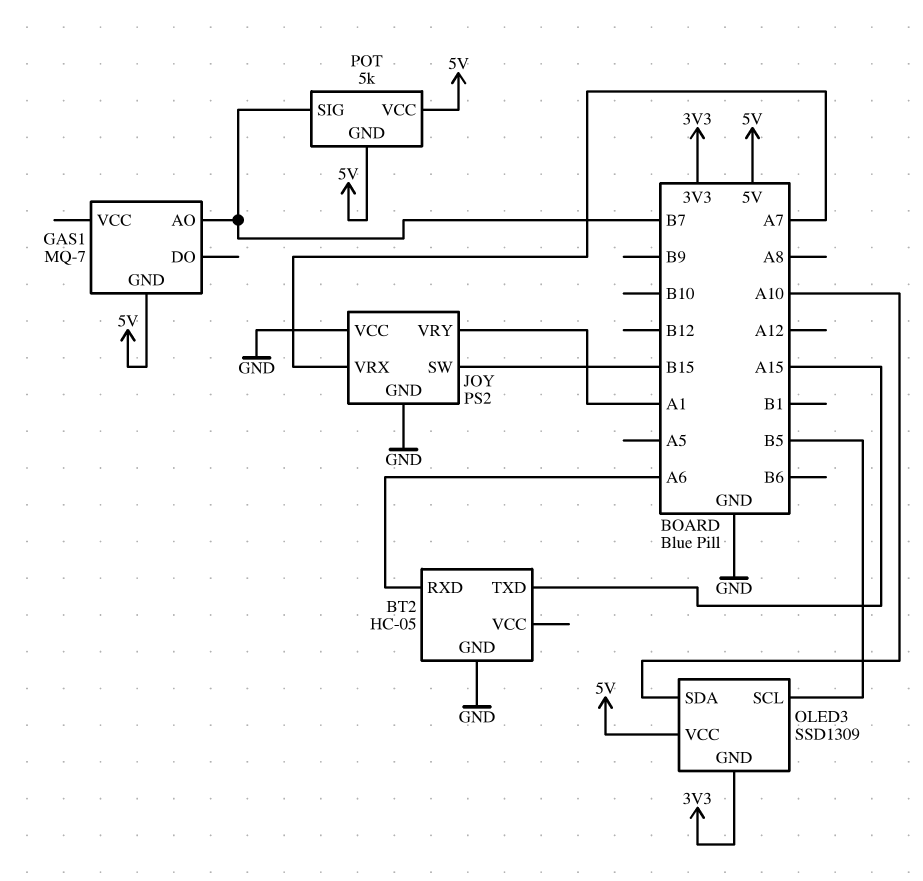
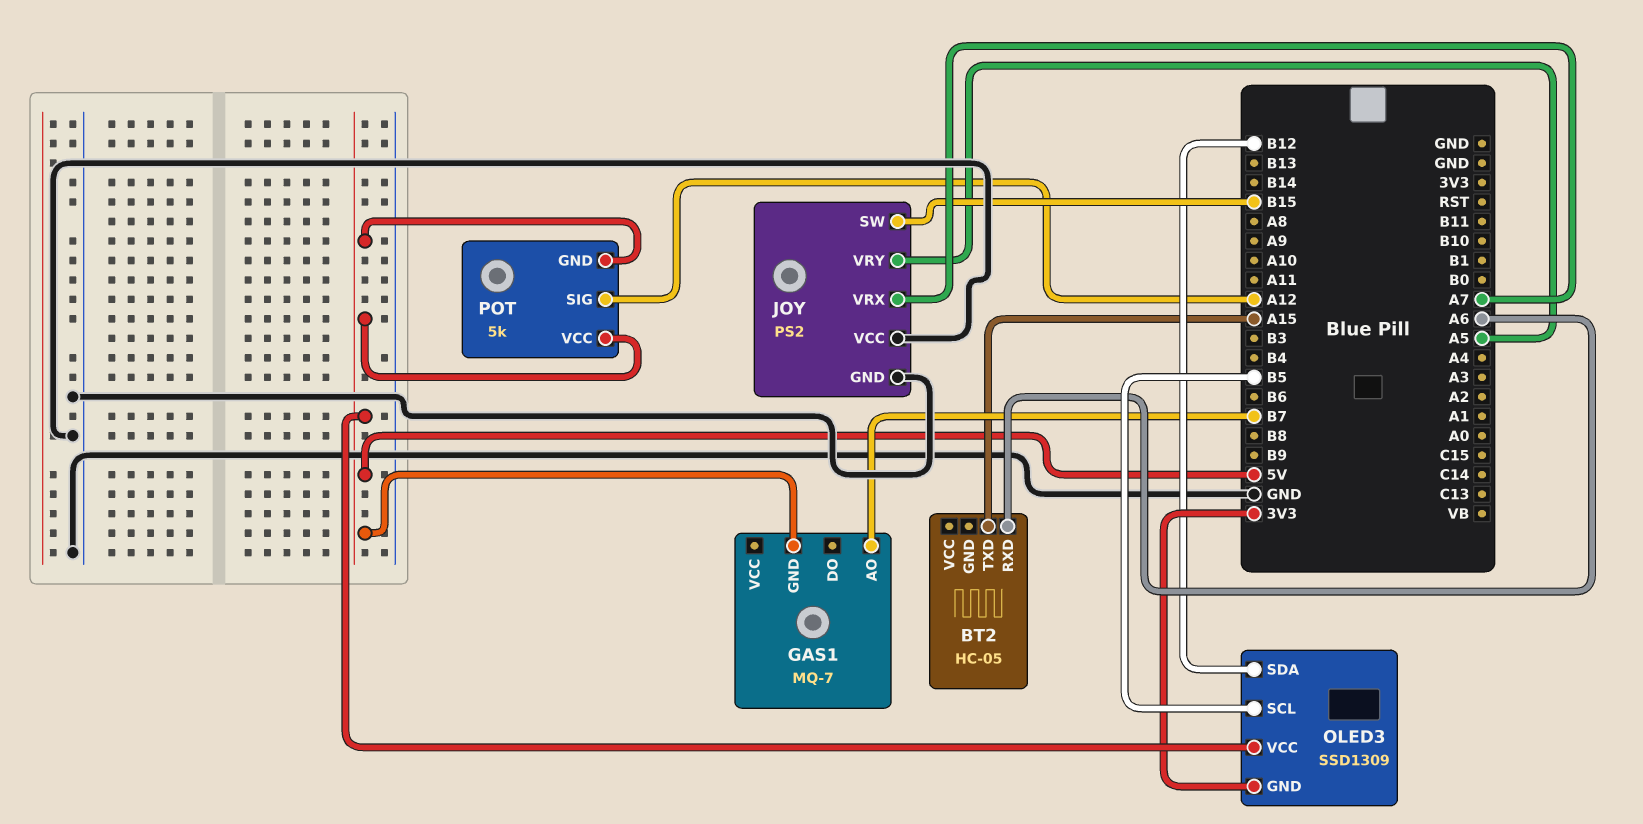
BT2 pin GND: GND -> none
JOY pin VRY: A1 -> A5
OLED3 pin SDA: A10 -> B12
POT pin SIG: B7 -> A12

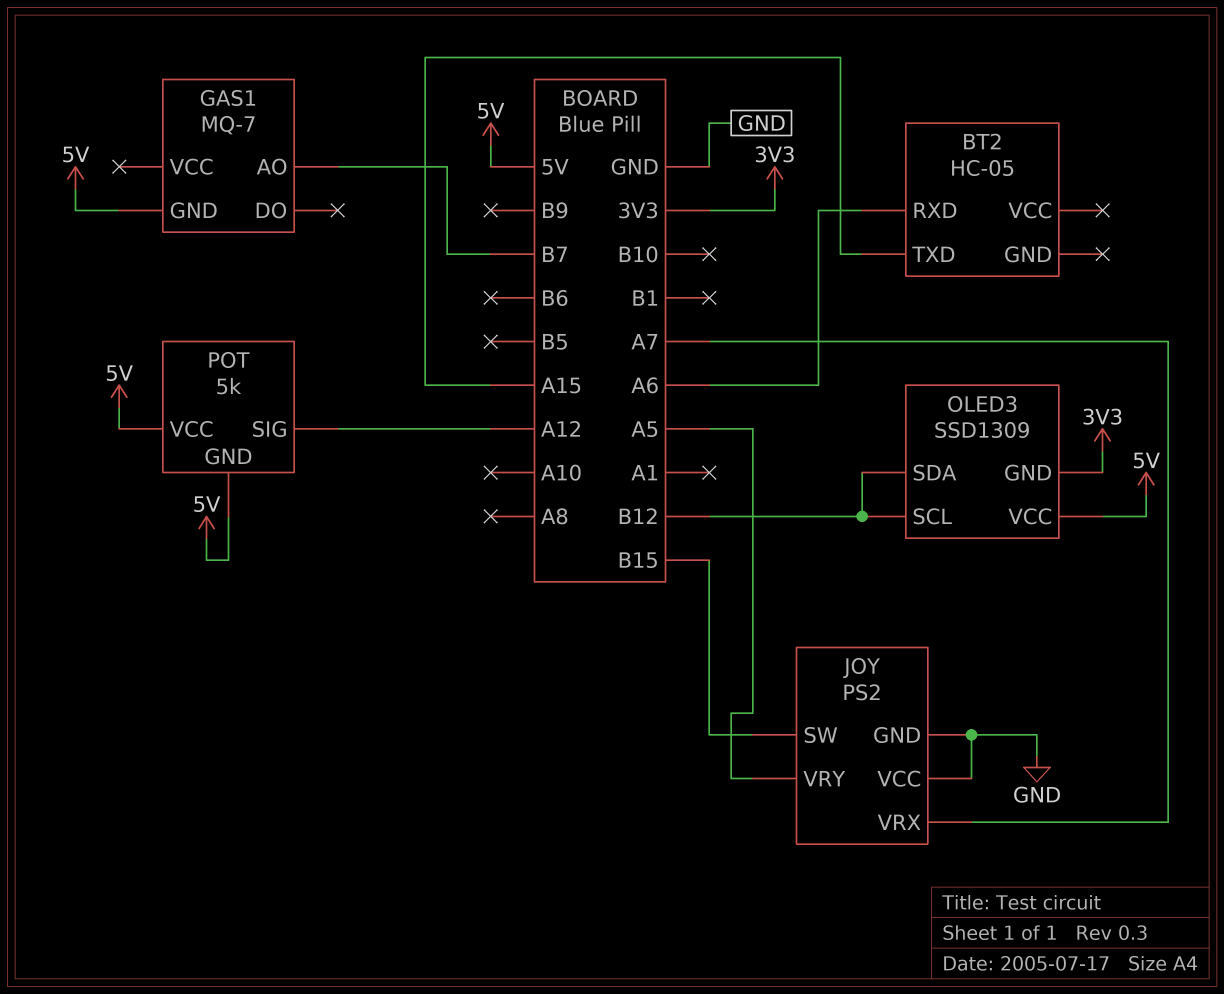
OLED3 pin SCL: B5 -> B12

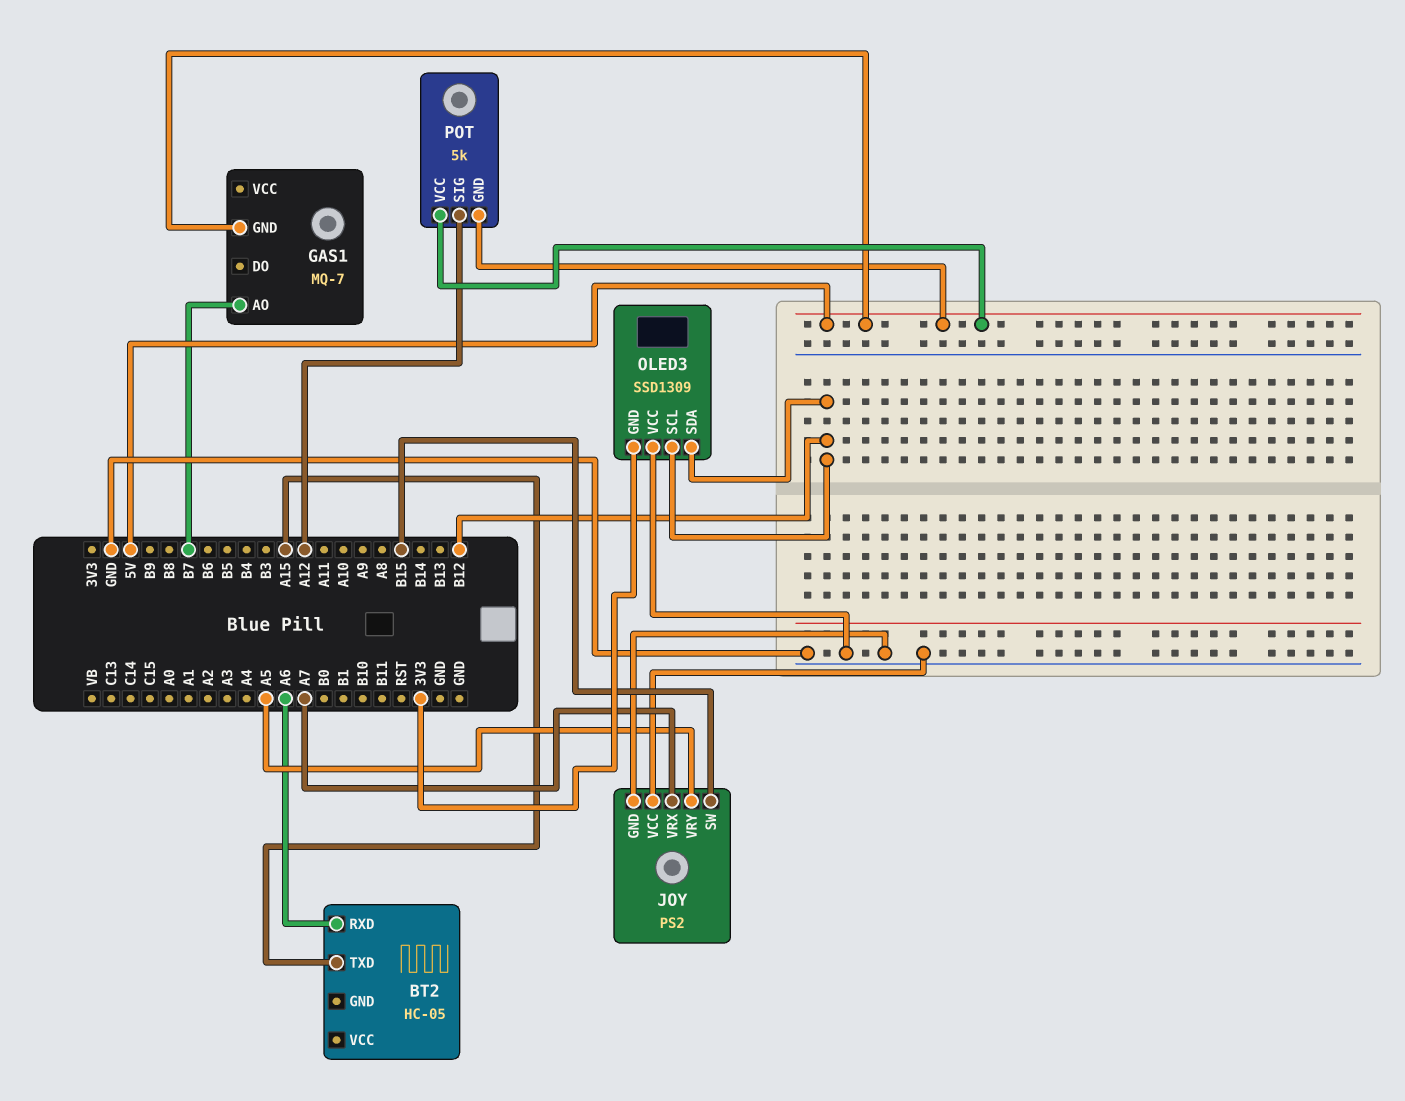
OLED3 pin VCC: 5V -> GND

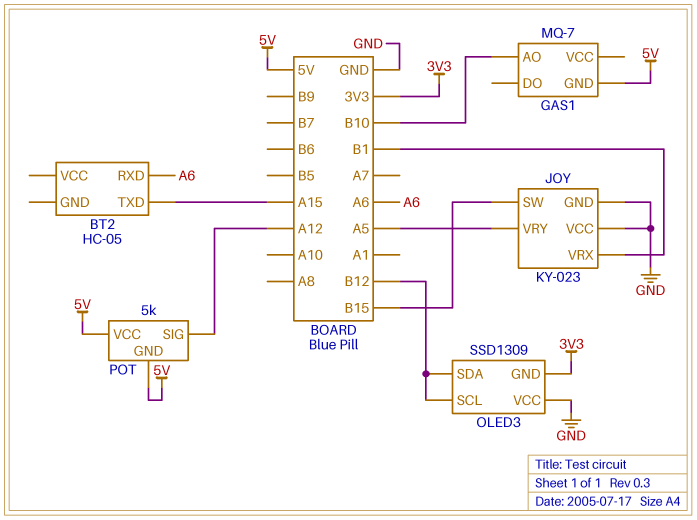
GAS1 pin AO: B7 -> B10
JOY: PS2 -> KY-023
JOY pin VRX: A7 -> B1

